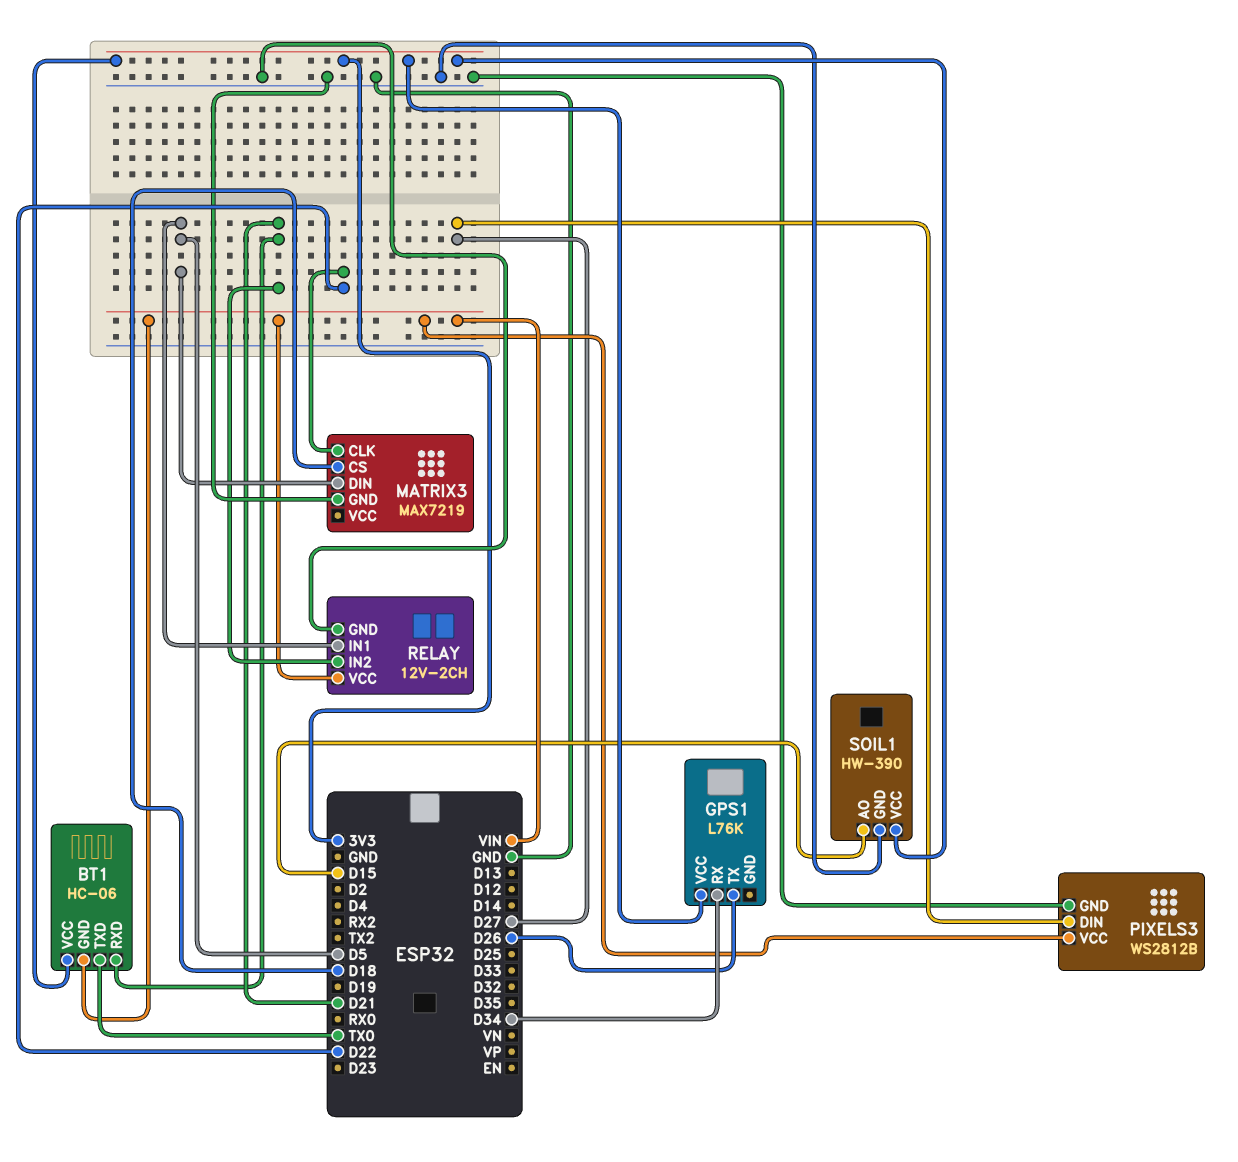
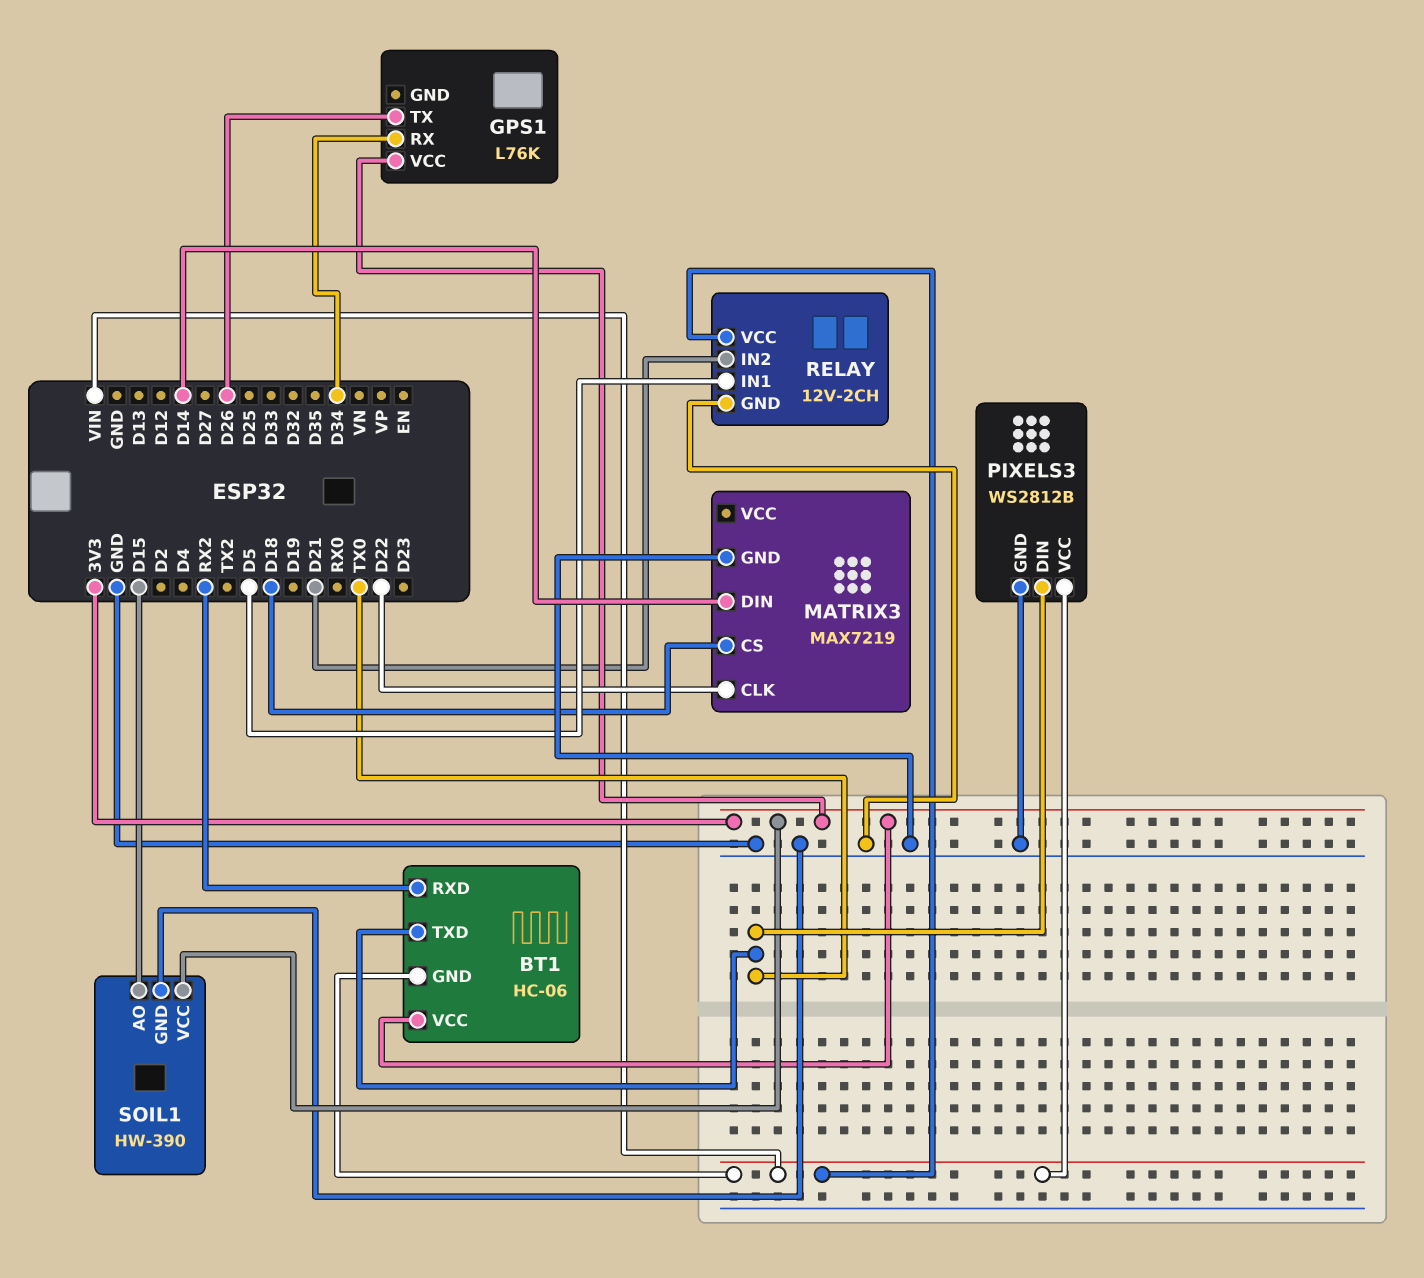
BT1 pin RXD: D21 -> RX2
MATRIX3 pin DIN: D5 -> D14
PIXELS3 pin DIN: D27 -> TX0

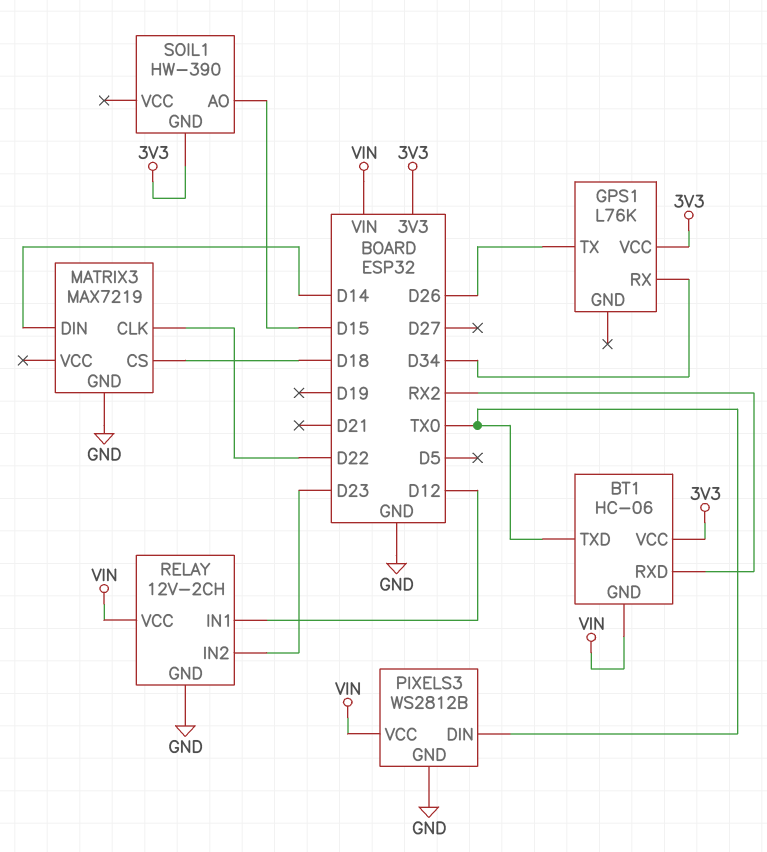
RELAY pin IN1: D5 -> D12
RELAY pin IN2: D21 -> D23
SOIL1 pin GND: GND -> 3V3
SOIL1 pin VCC: 3V3 -> none

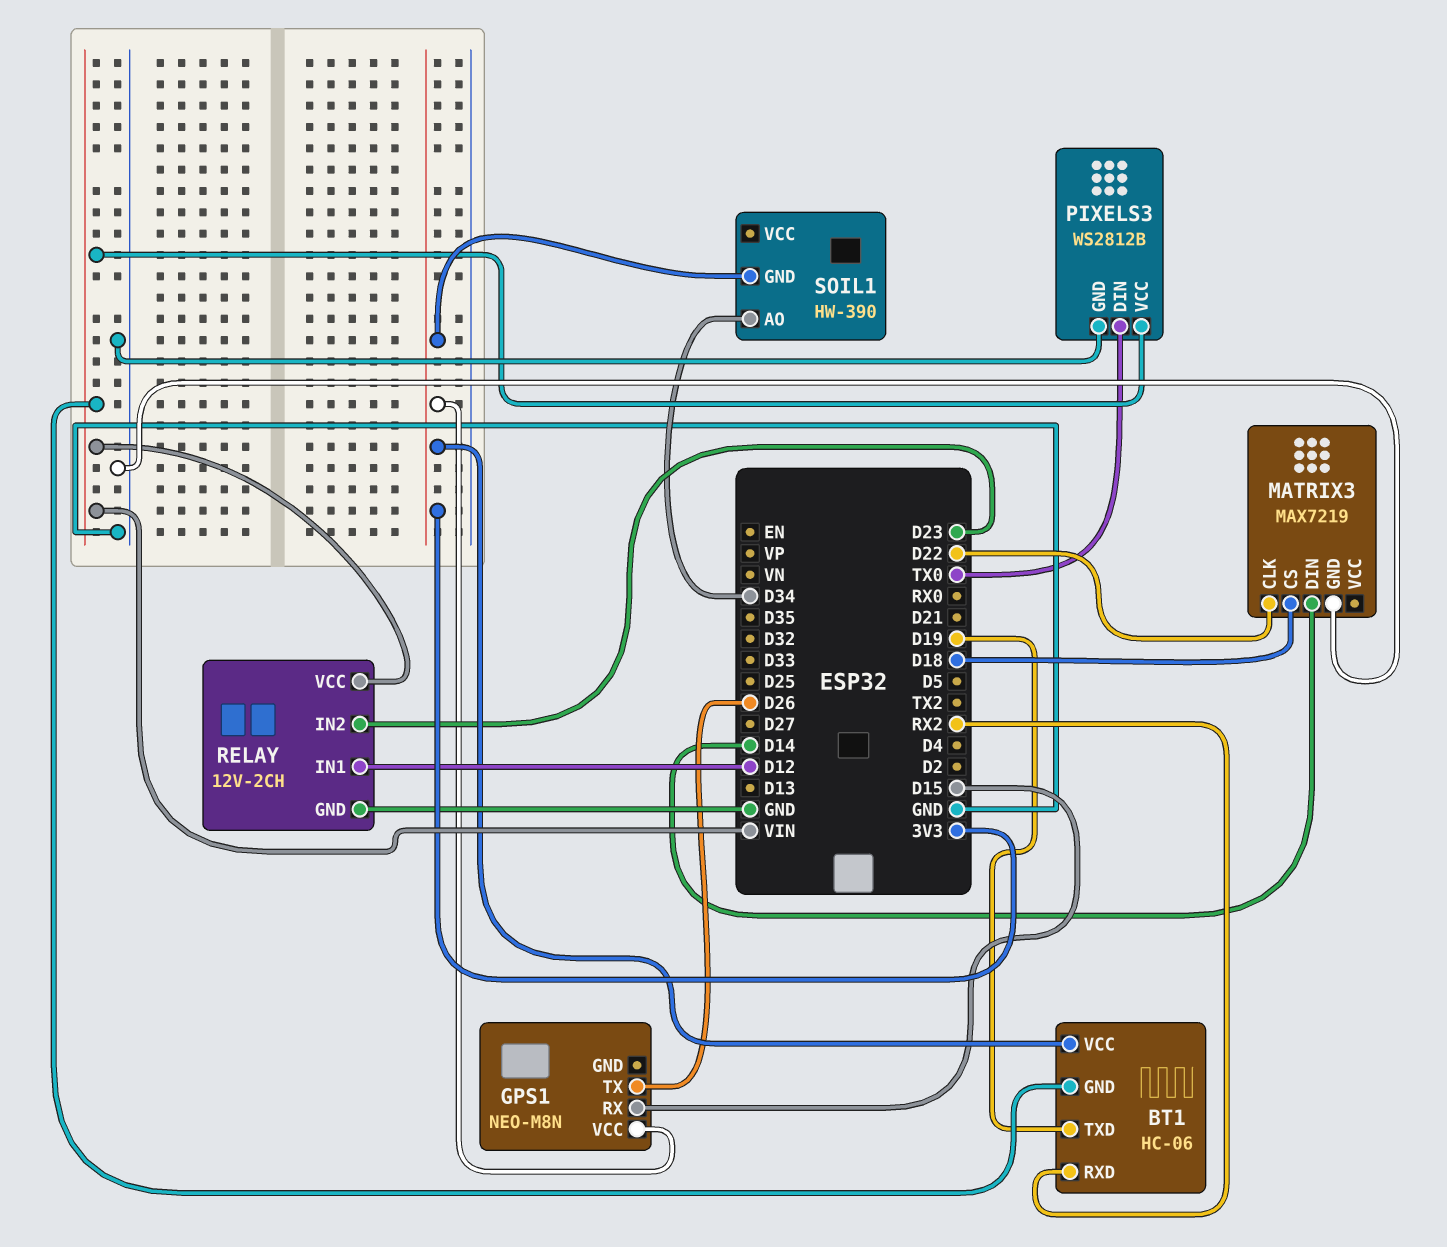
BT1 pin TXD: TX0 -> D19
GPS1: L76K -> NEO-M8N
GPS1 pin RX: D34 -> D15
SOIL1 pin AO: D15 -> D34

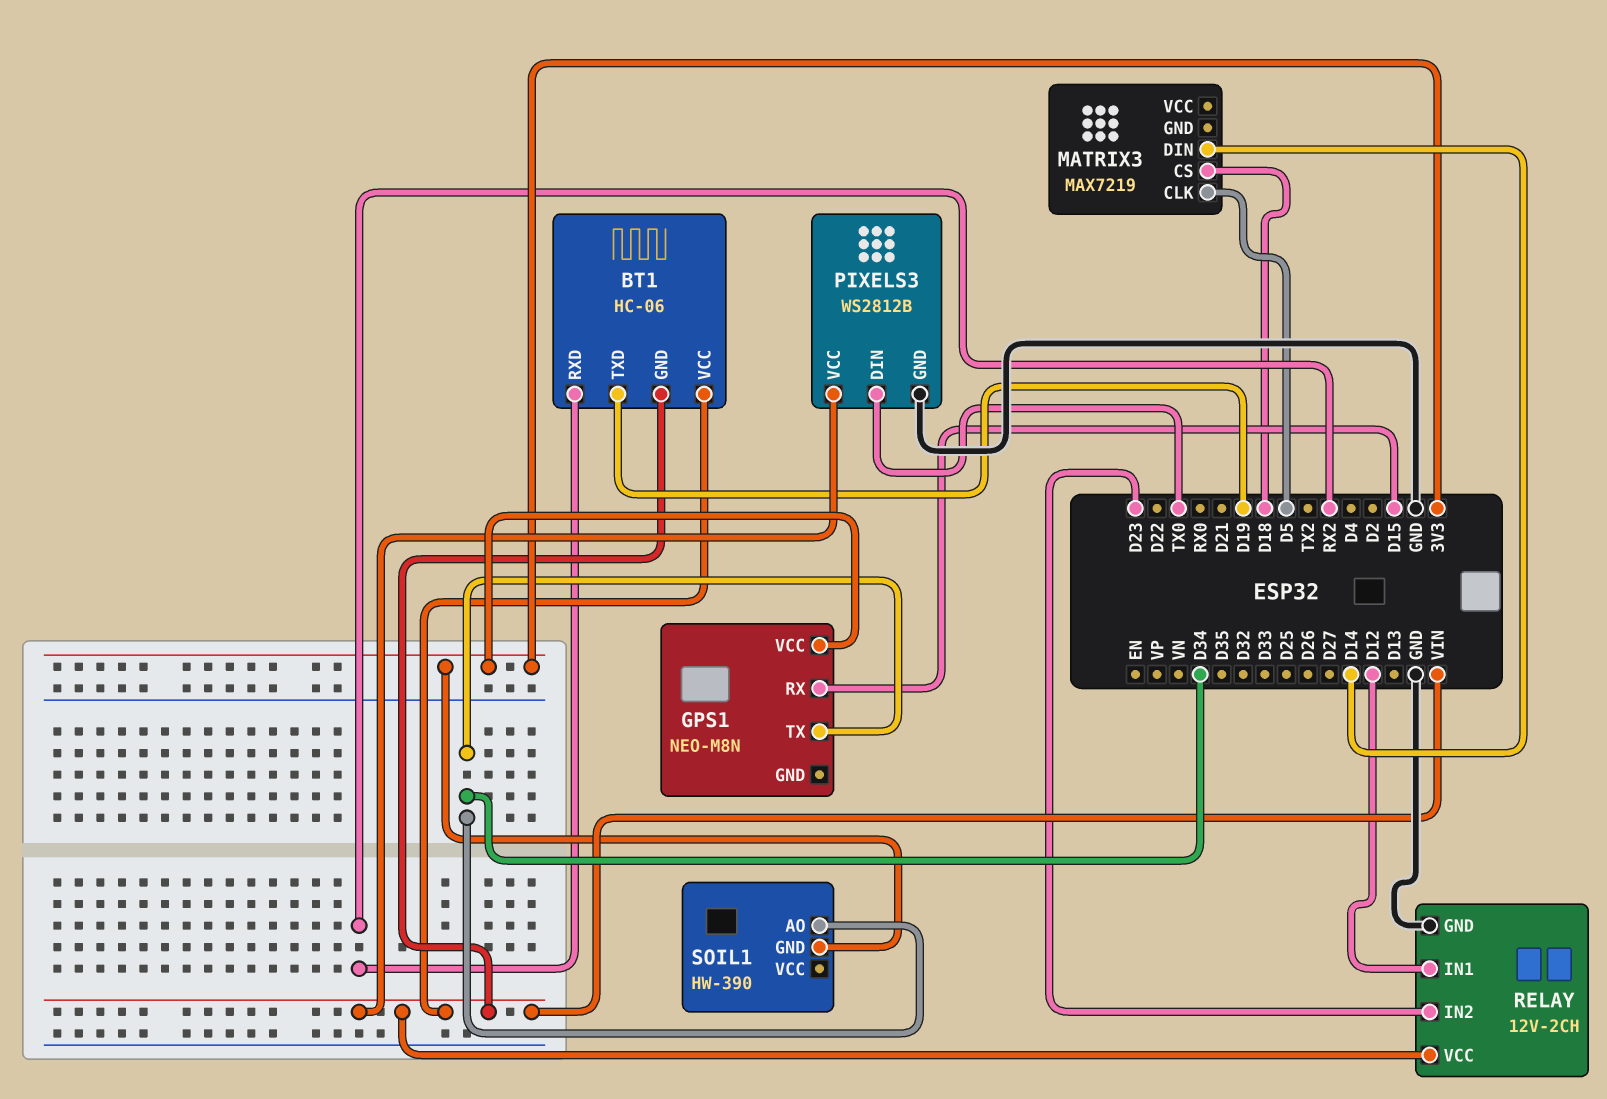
BT1 pin VCC: 3V3 -> VIN
GPS1 pin TX: D26 -> D34
MATRIX3 pin CLK: D22 -> D5
MATRIX3 pin GND: GND -> none

